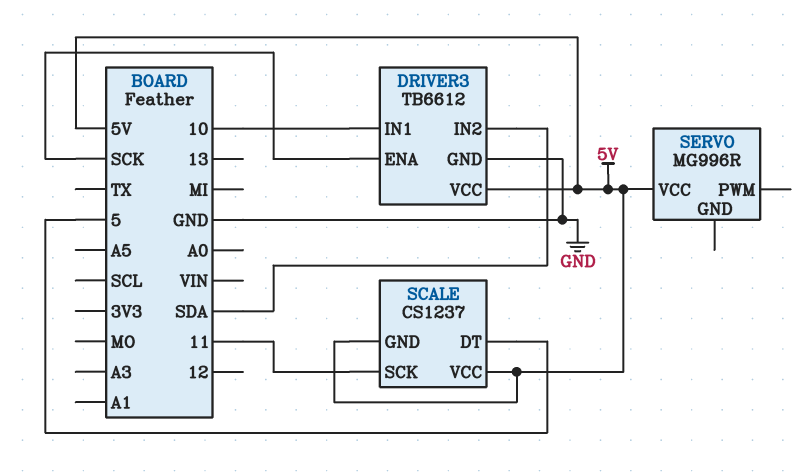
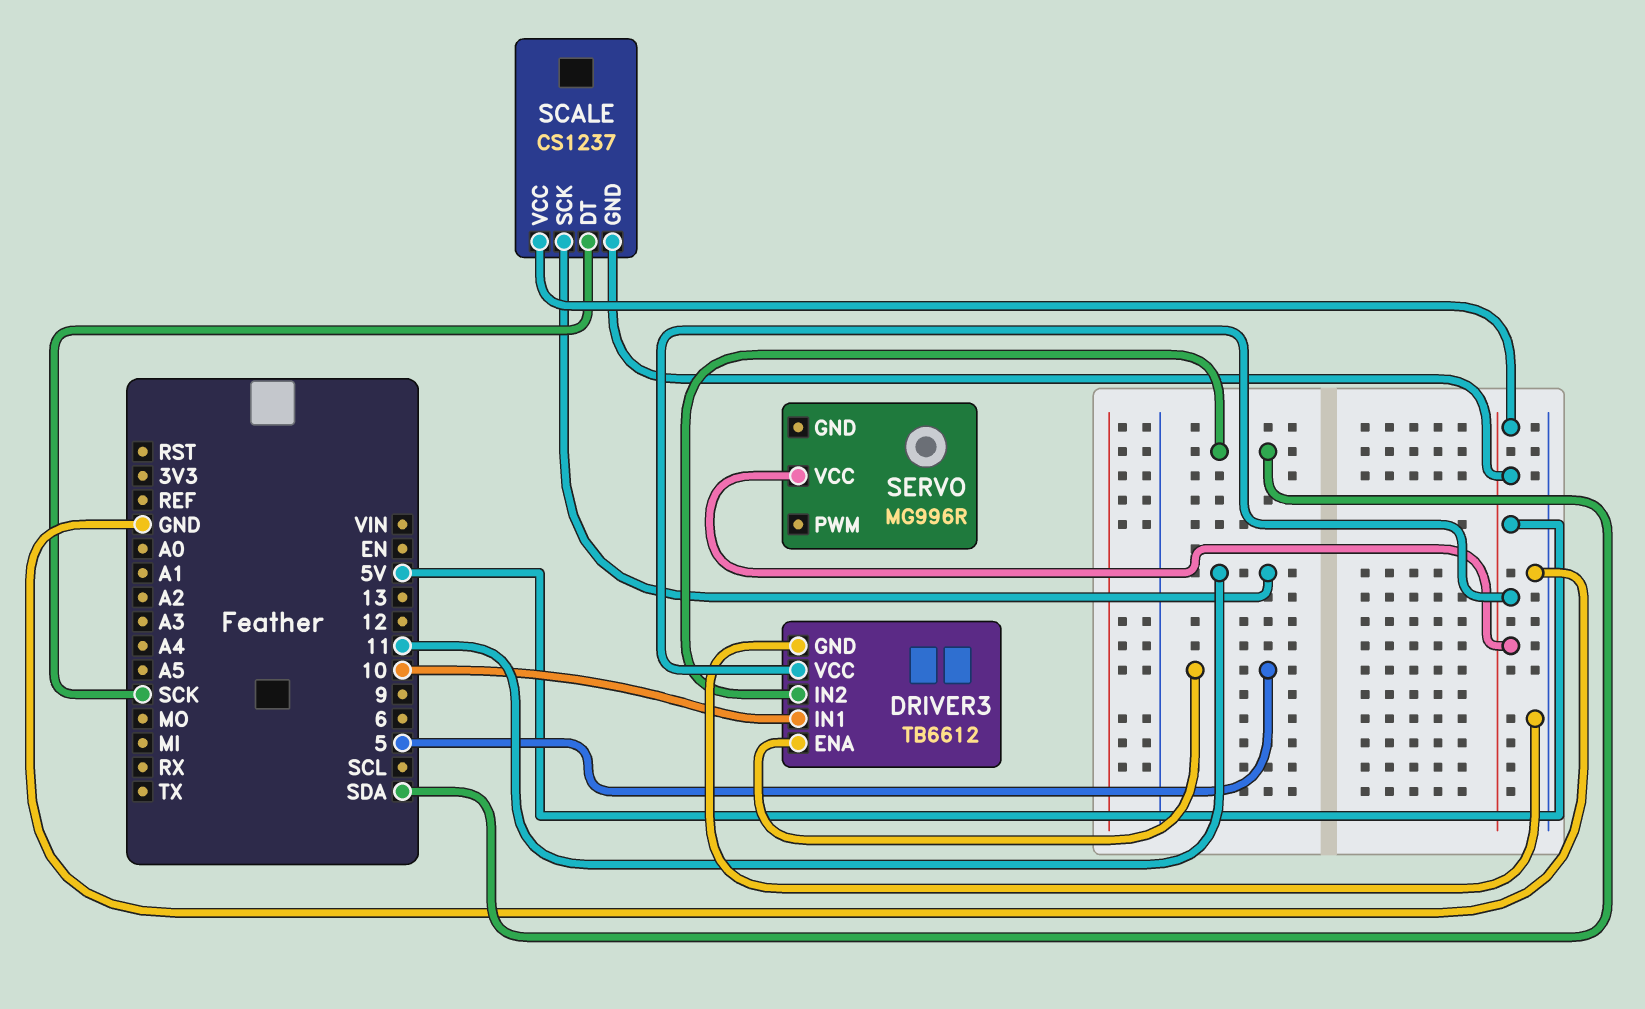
DRIVER3 pin ENA: SCK -> 5
SCALE pin DT: 5 -> SCK

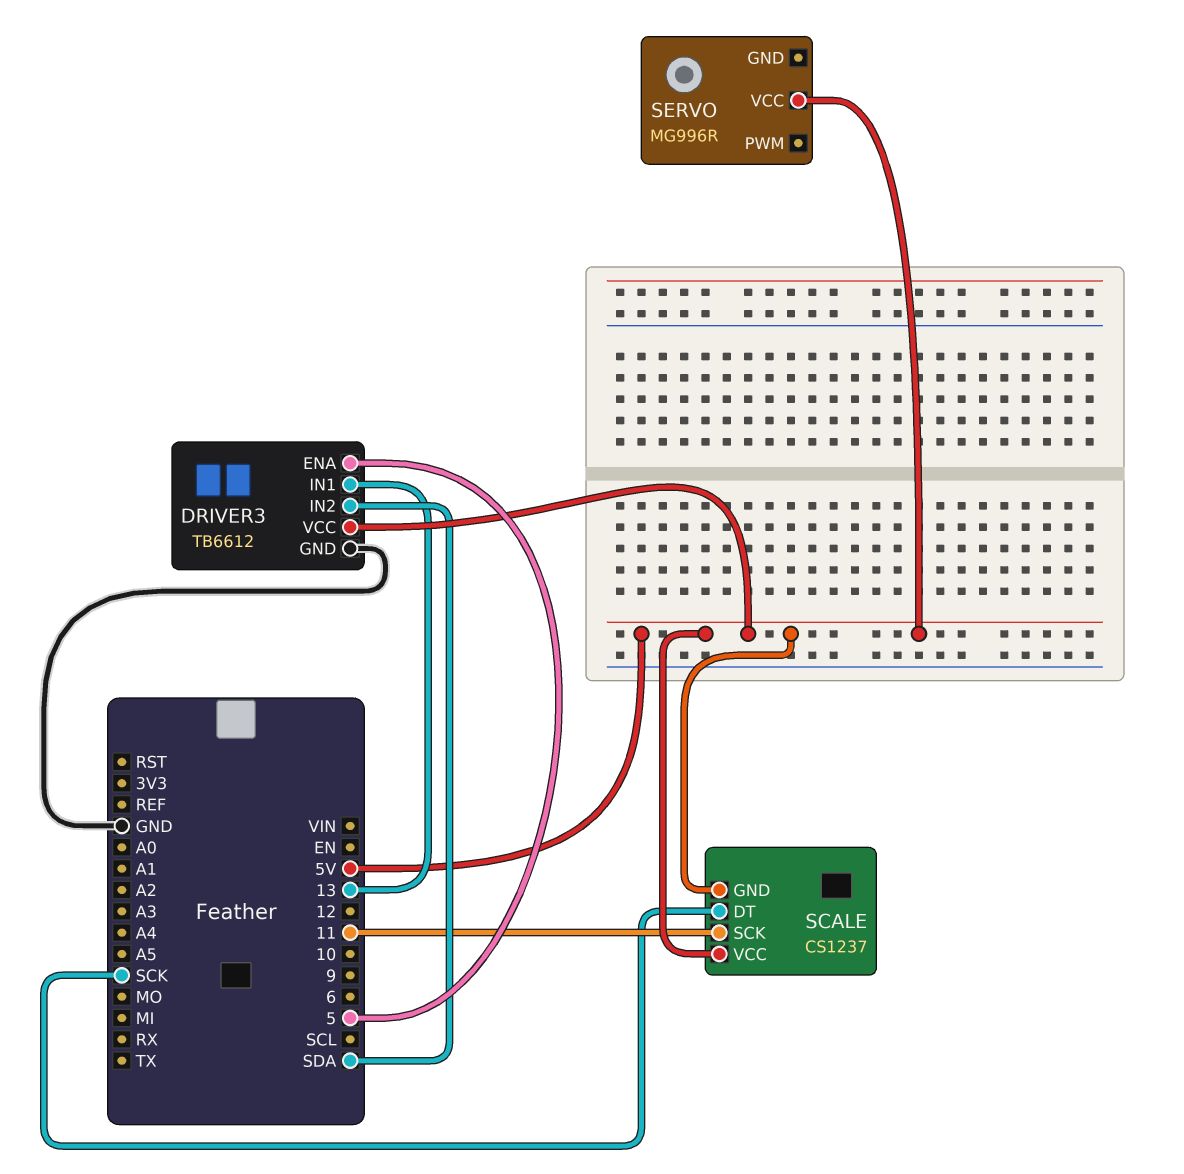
DRIVER3 pin IN1: 10 -> 13

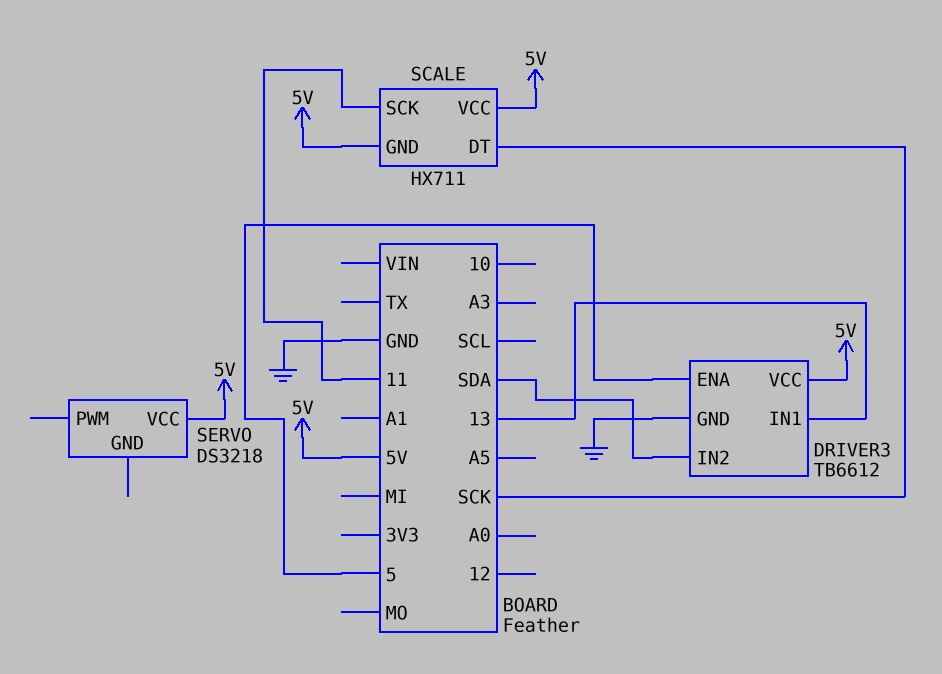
SCALE: CS1237 -> HX711
SERVO: MG996R -> DS3218

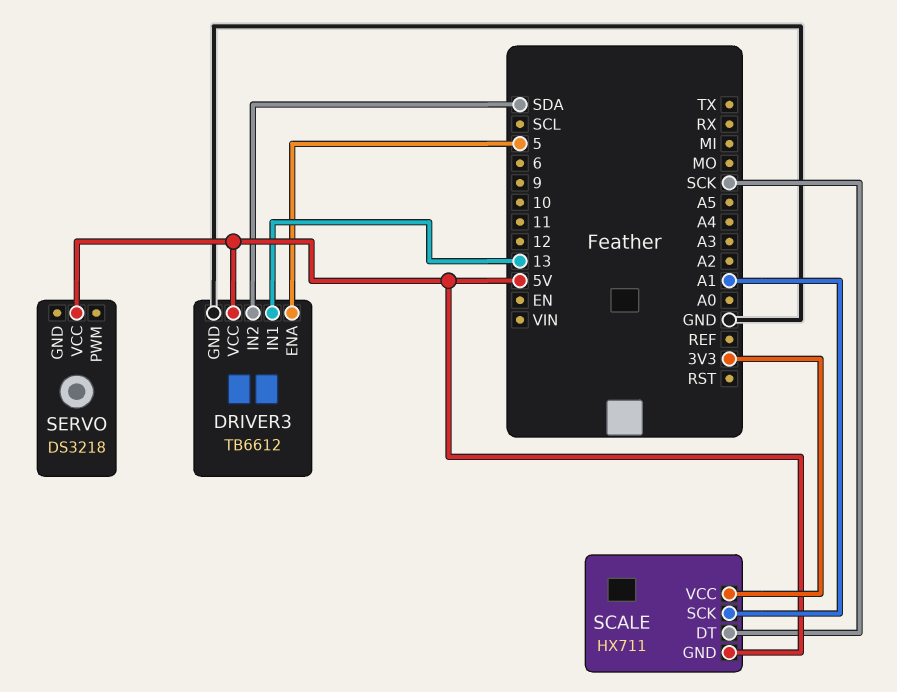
SCALE pin SCK: 11 -> A1
SCALE pin VCC: 5V -> 3V3

